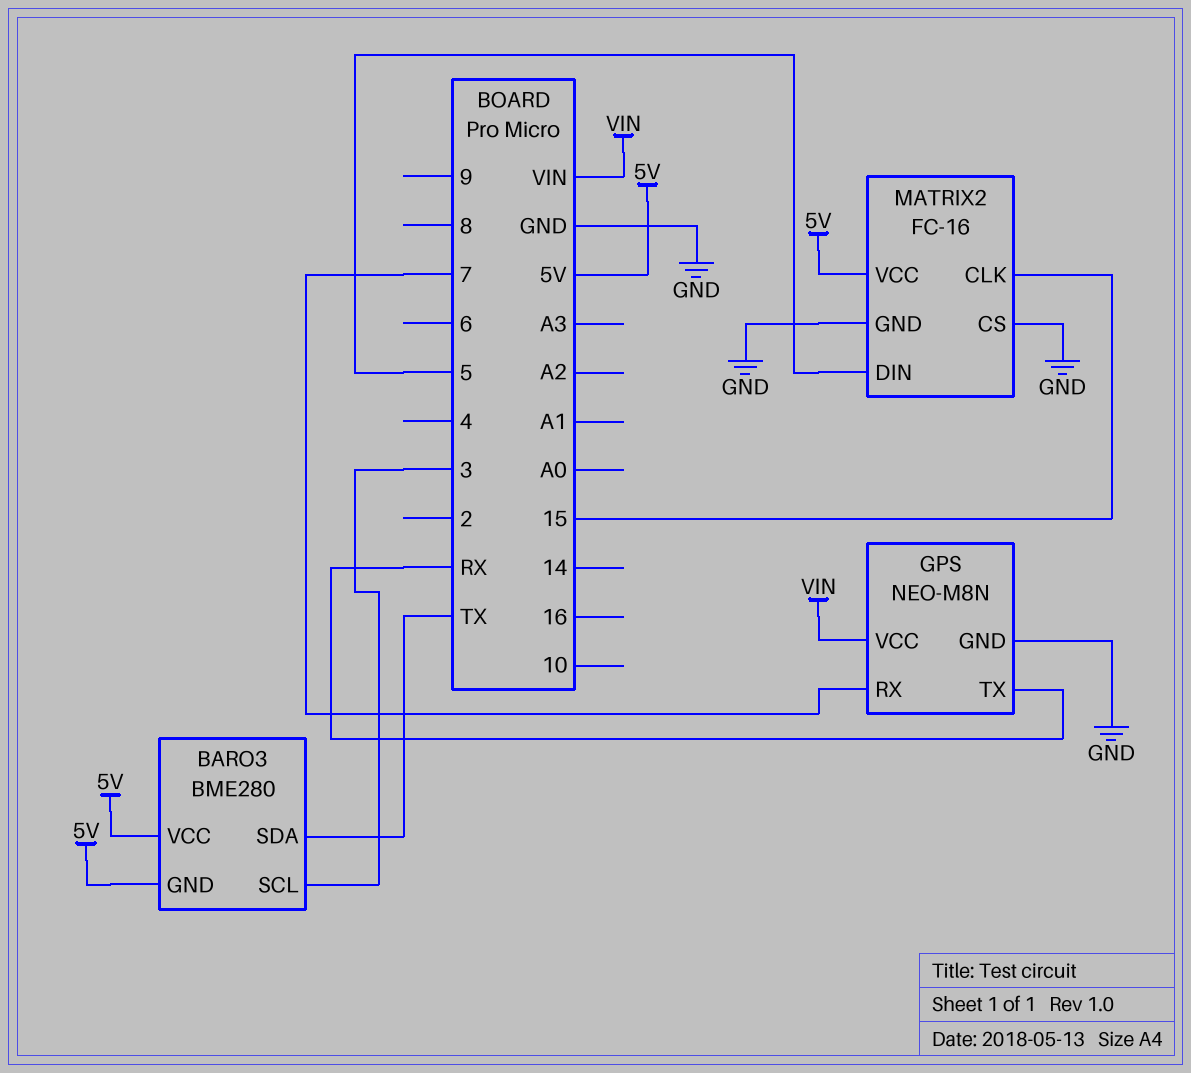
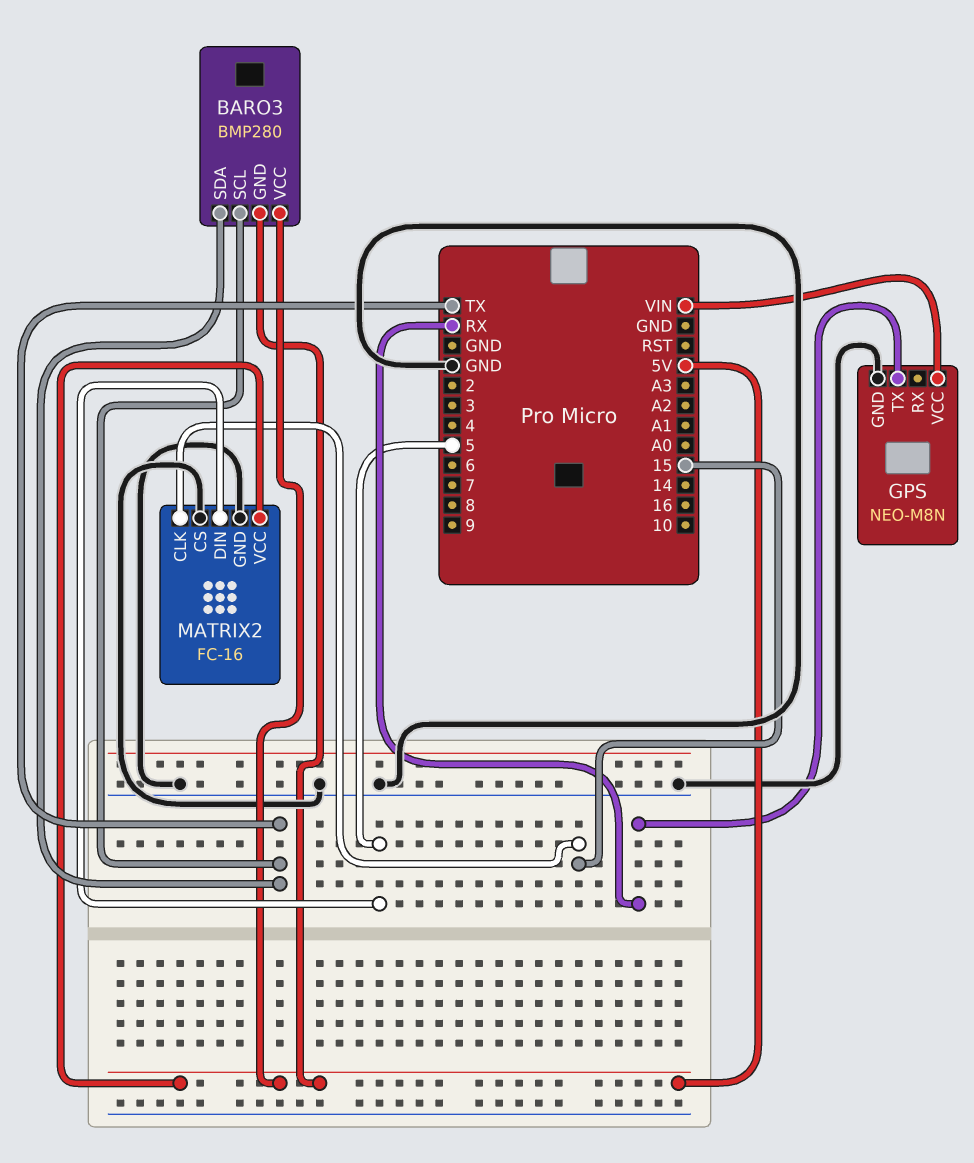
BARO3: BME280 -> BMP280
BARO3 pin SCL: 3 -> TX
GPS pin RX: 7 -> none

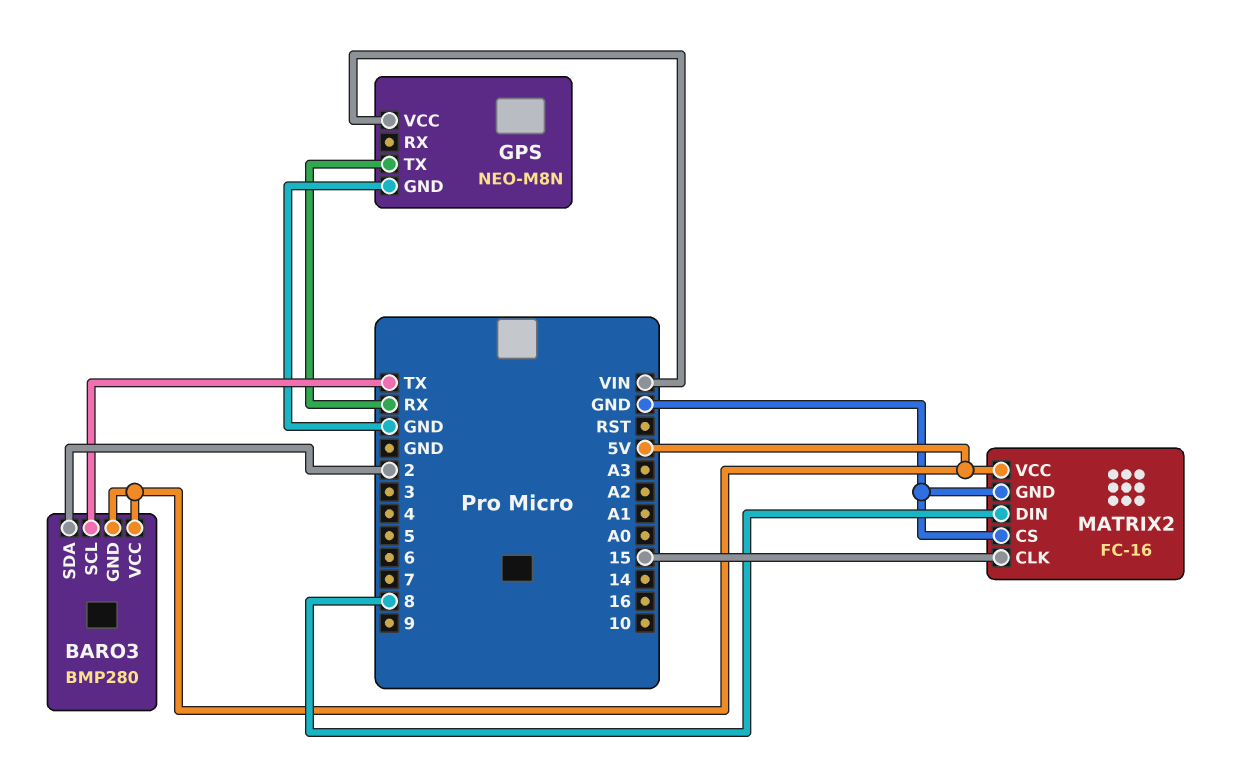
BARO3 pin SDA: TX -> 2
MATRIX2 pin DIN: 5 -> 8

